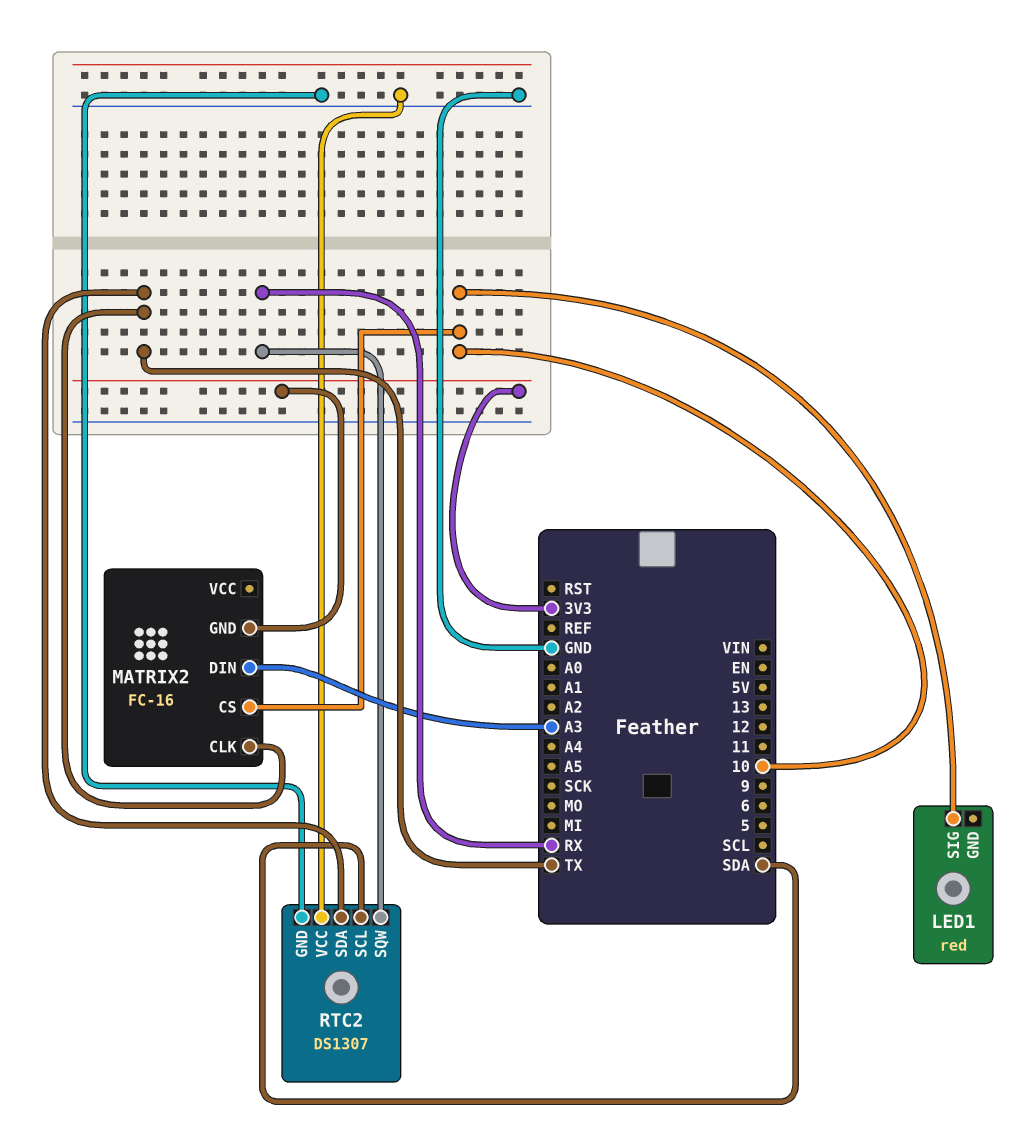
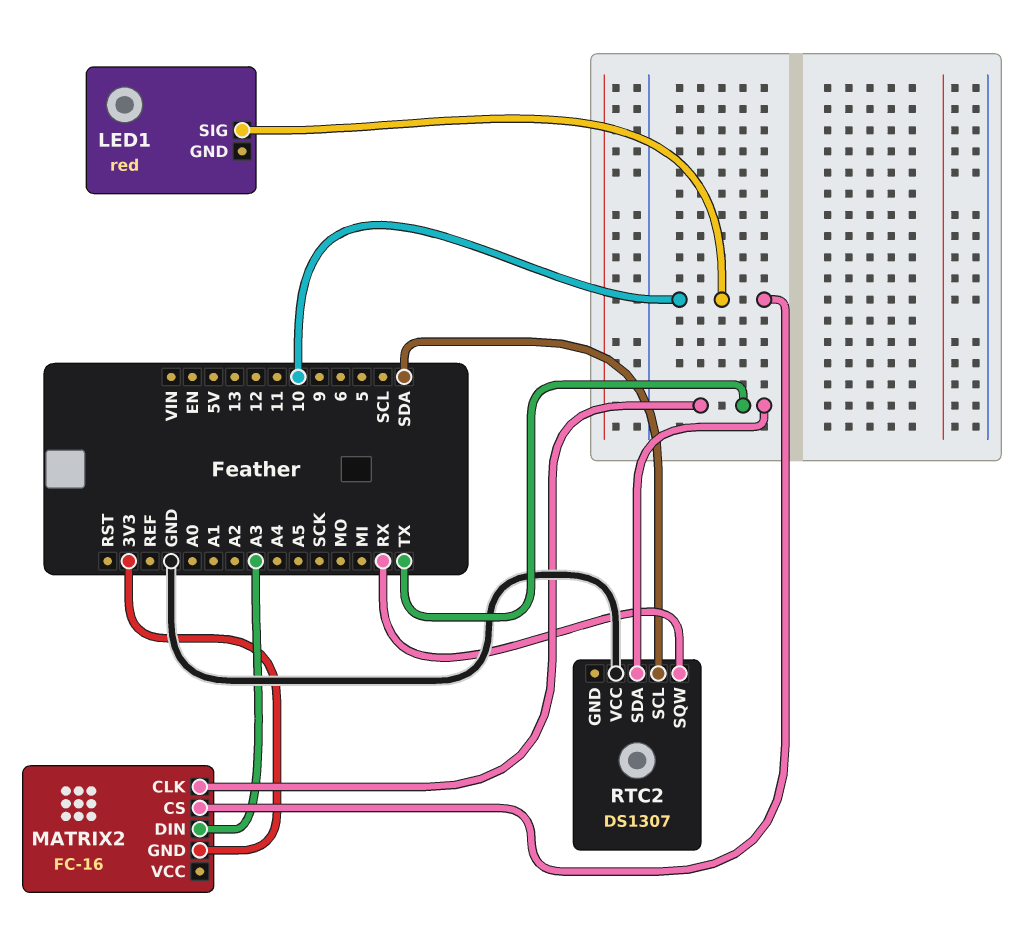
RTC2 pin GND: GND -> none

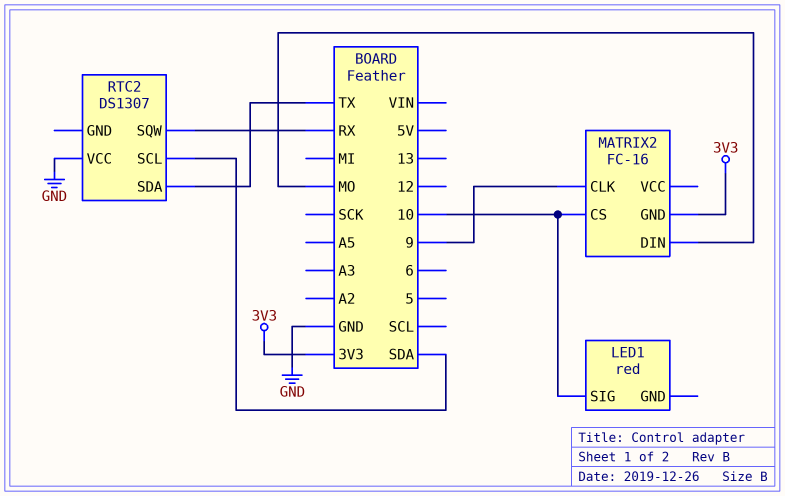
MATRIX2 pin CLK: TX -> 9
MATRIX2 pin DIN: A3 -> MO

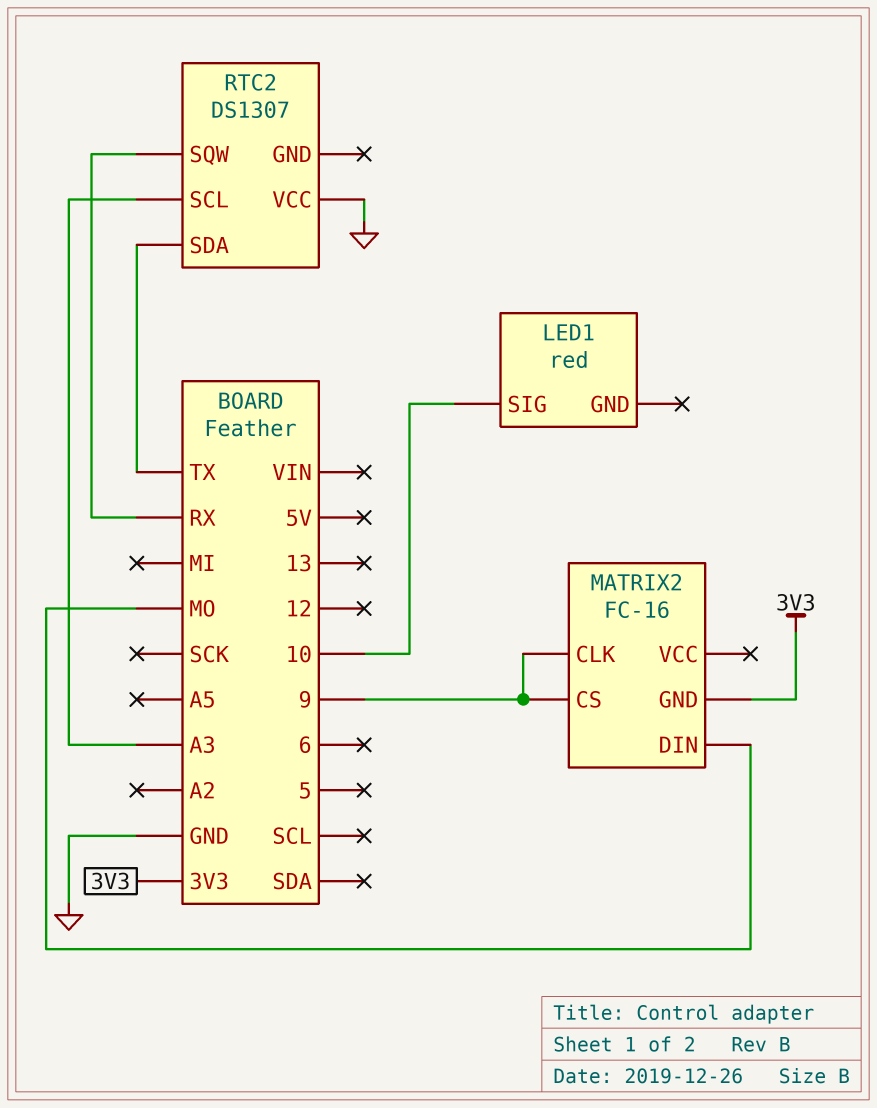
MATRIX2 pin CS: 10 -> 9
RTC2 pin SCL: SDA -> A3

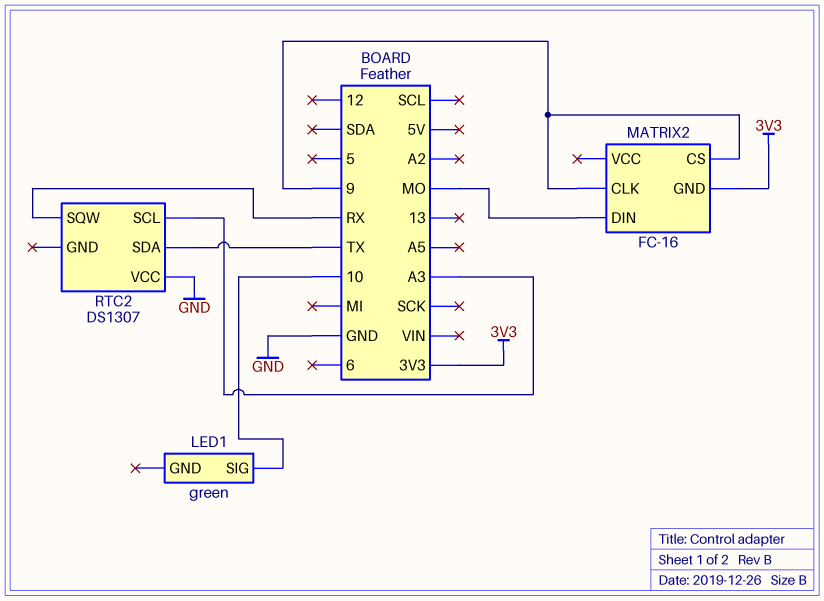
LED1: red -> green

